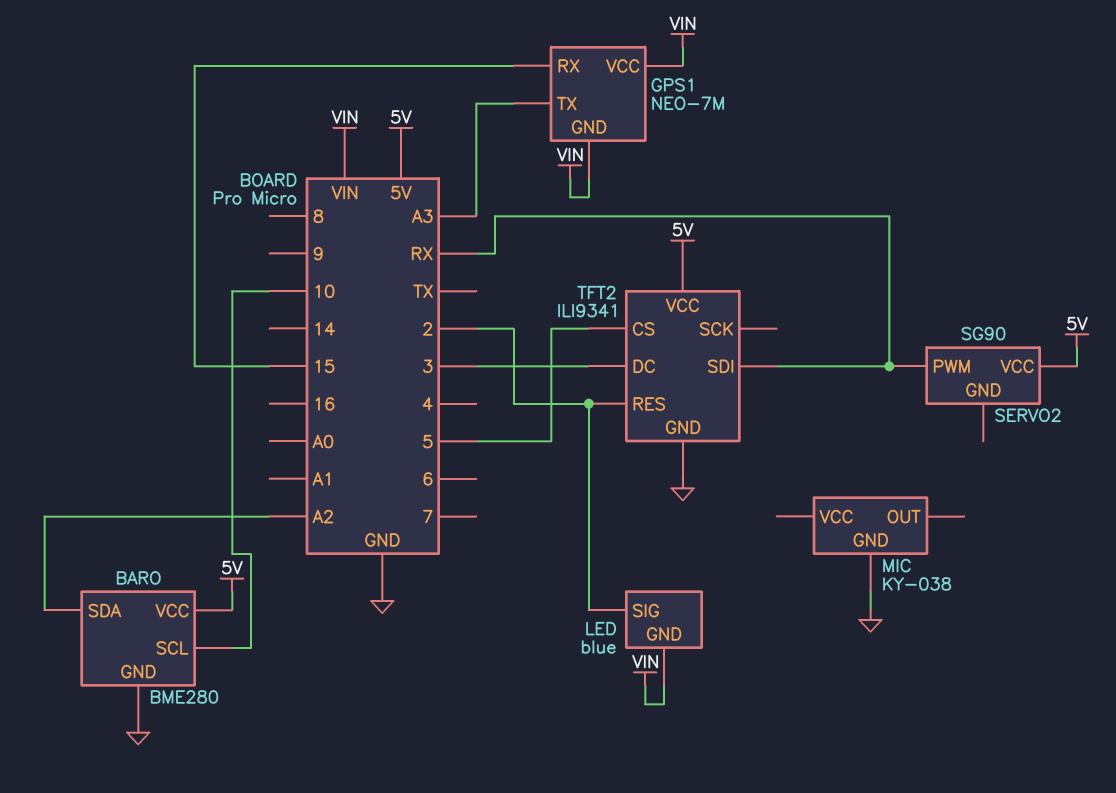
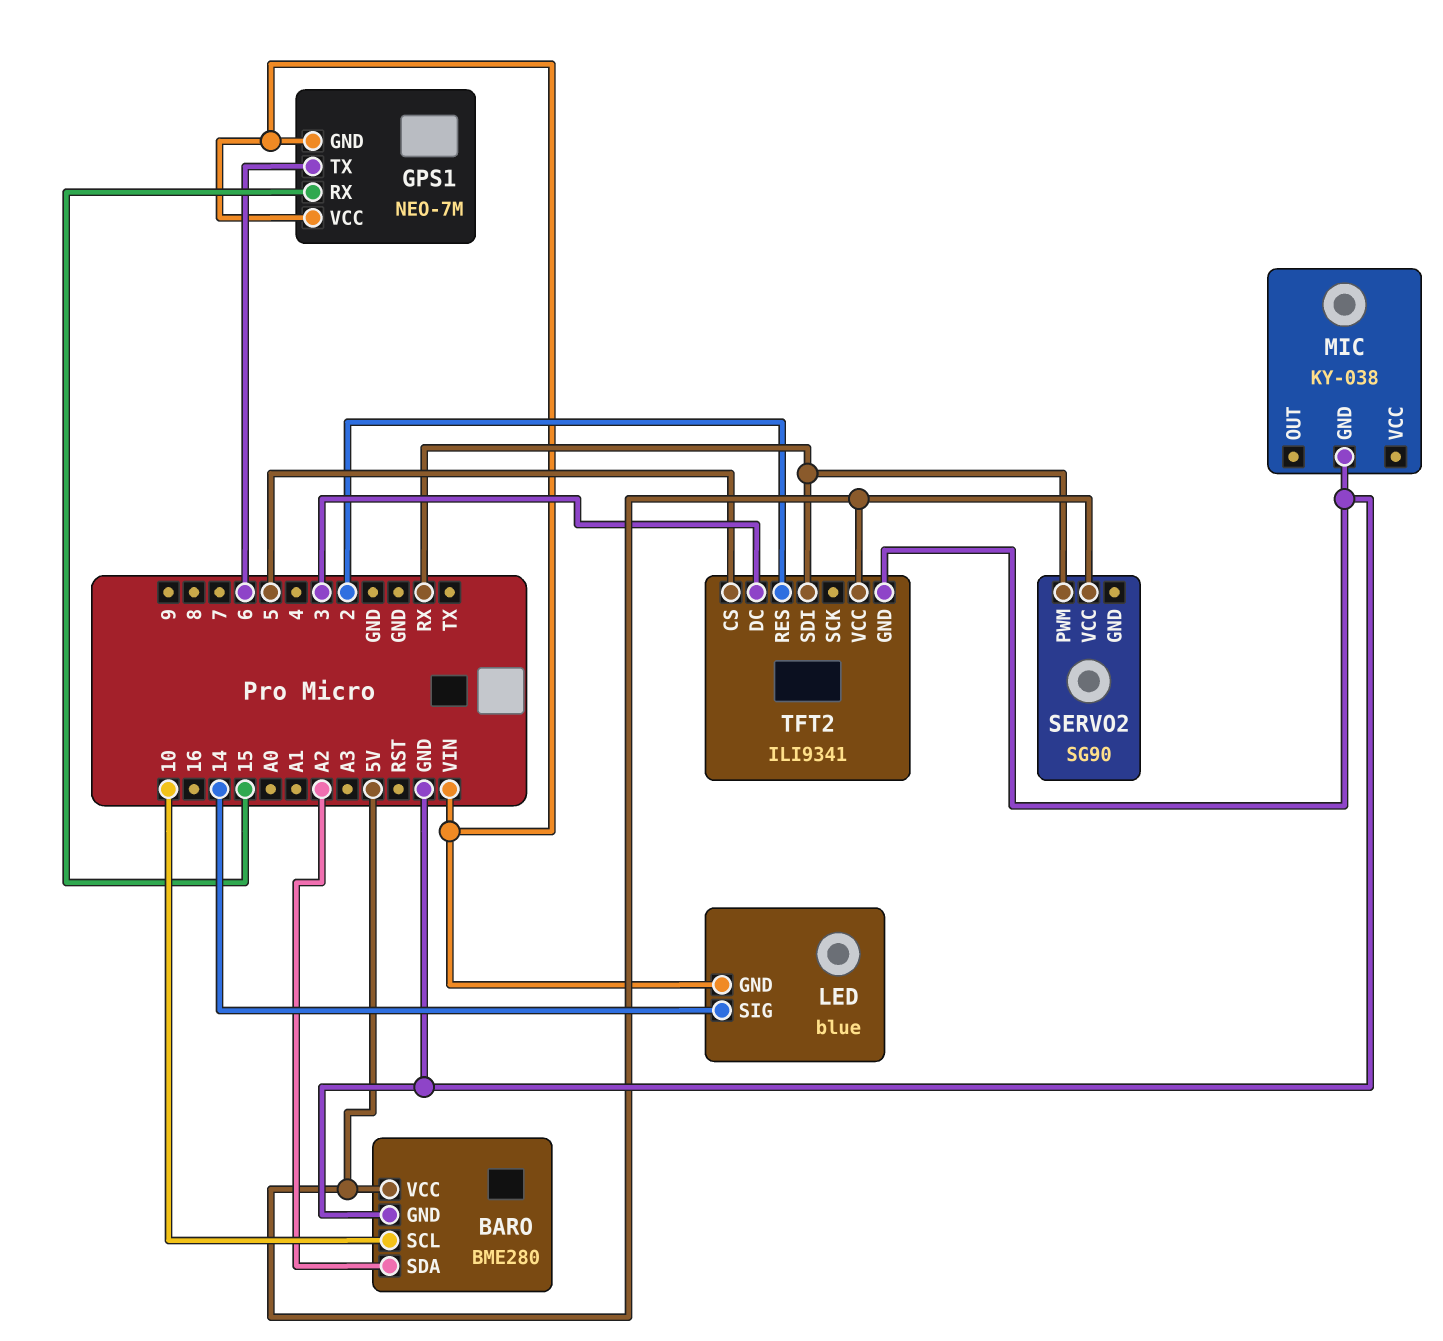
GPS1 pin TX: A3 -> 6
LED pin SIG: 2 -> 14

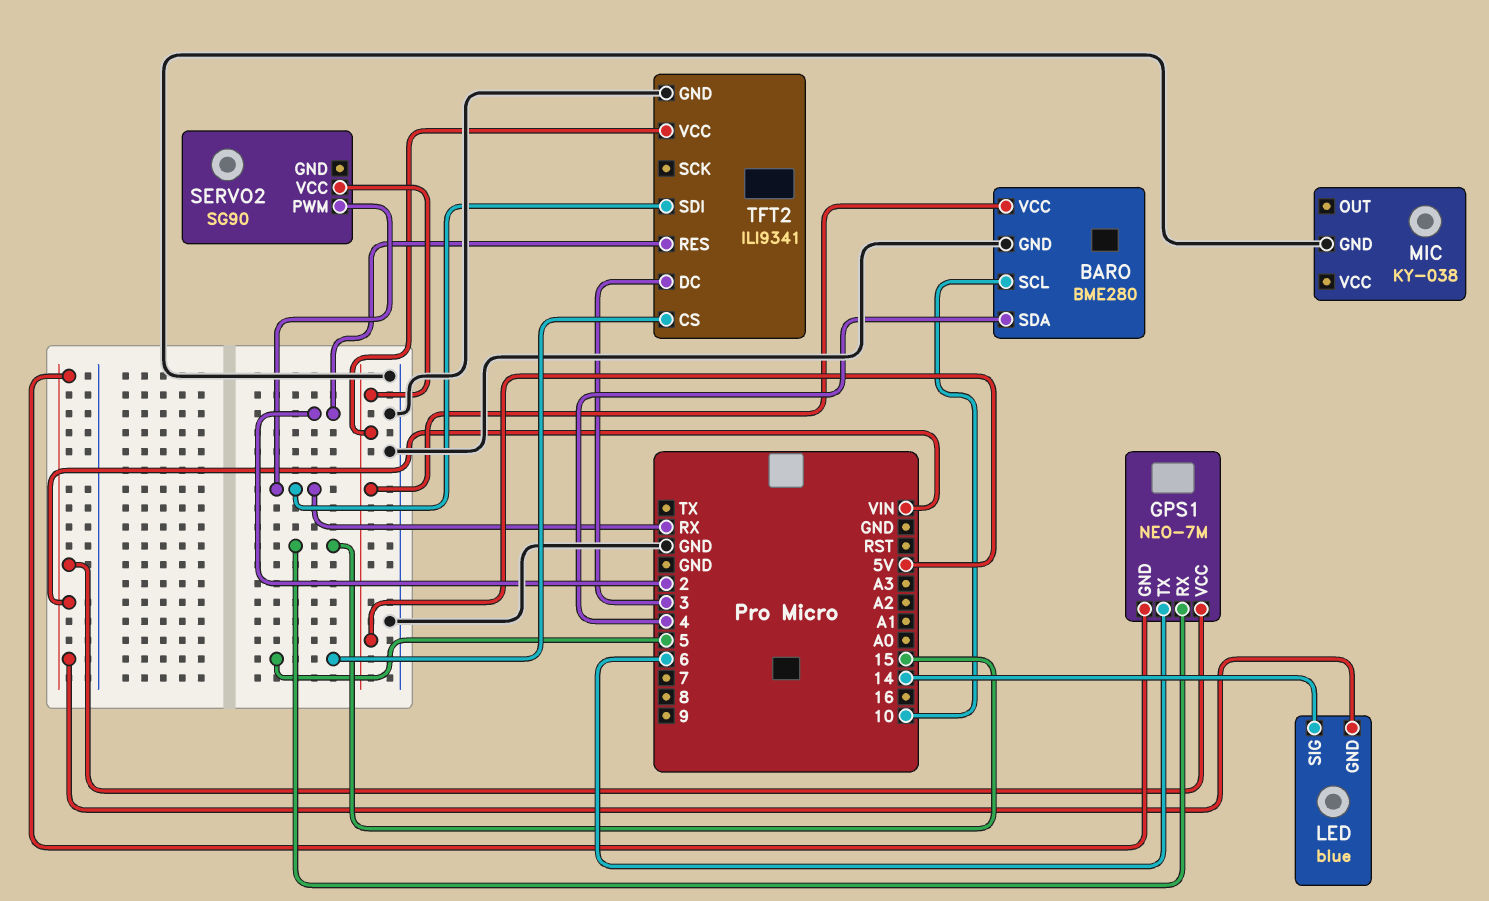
BARO pin SDA: A2 -> 4

